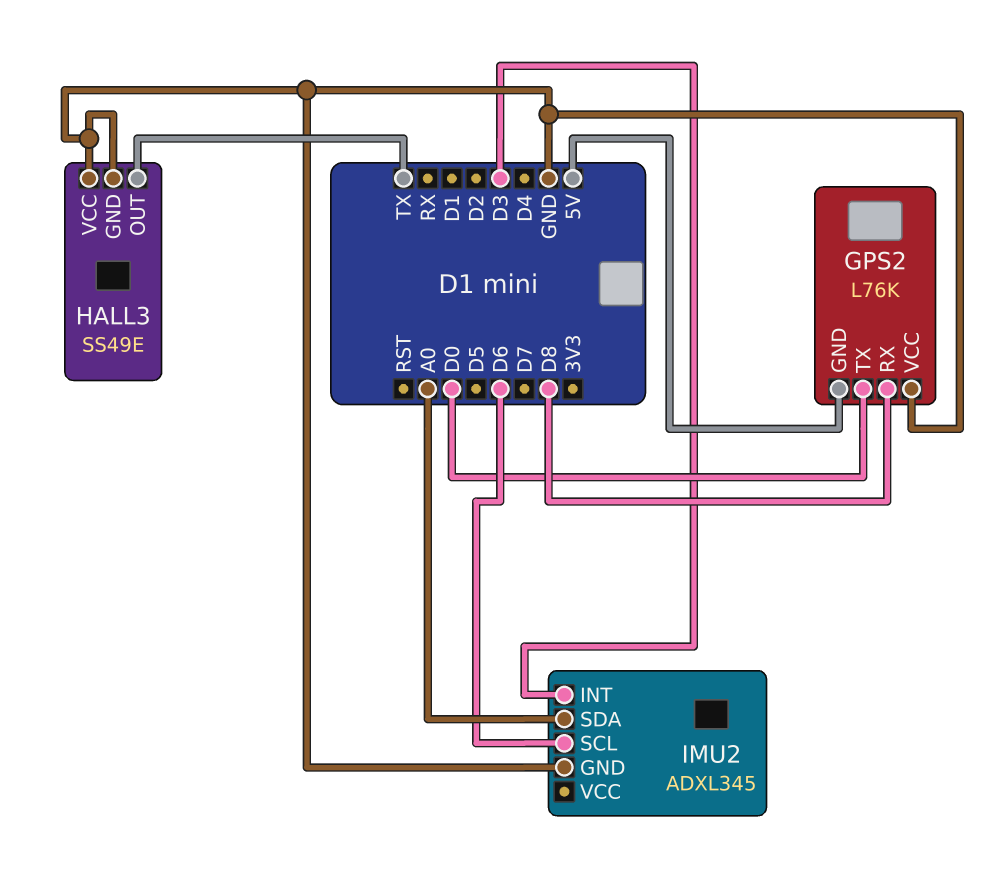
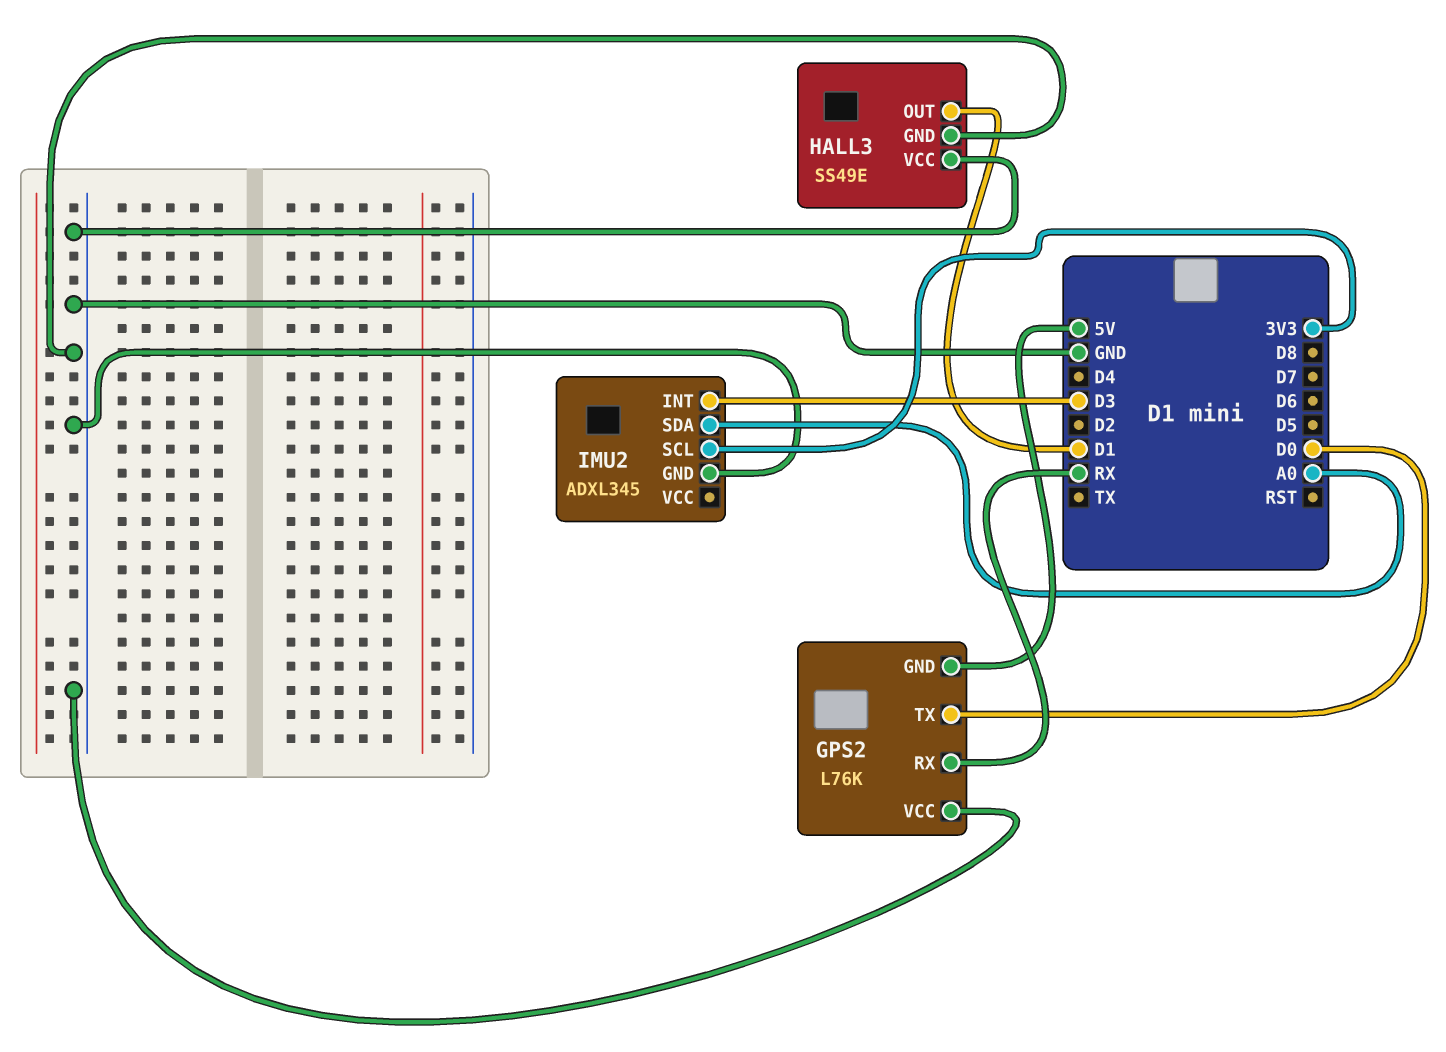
GPS2 pin RX: D8 -> RX
HALL3 pin OUT: TX -> D1
IMU2 pin SCL: D6 -> 3V3

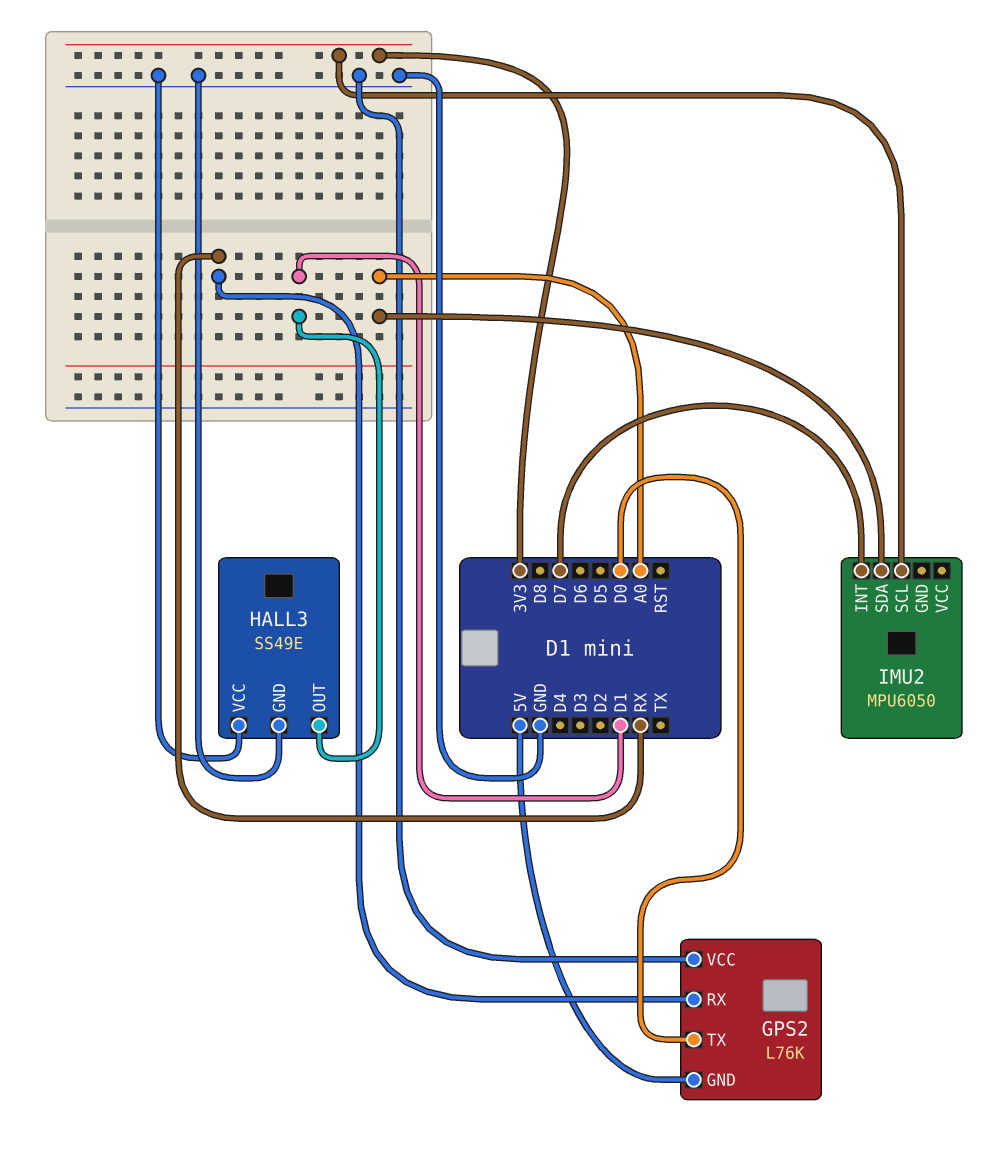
IMU2: ADXL345 -> MPU6050
IMU2 pin GND: GND -> none
IMU2 pin INT: D3 -> D7

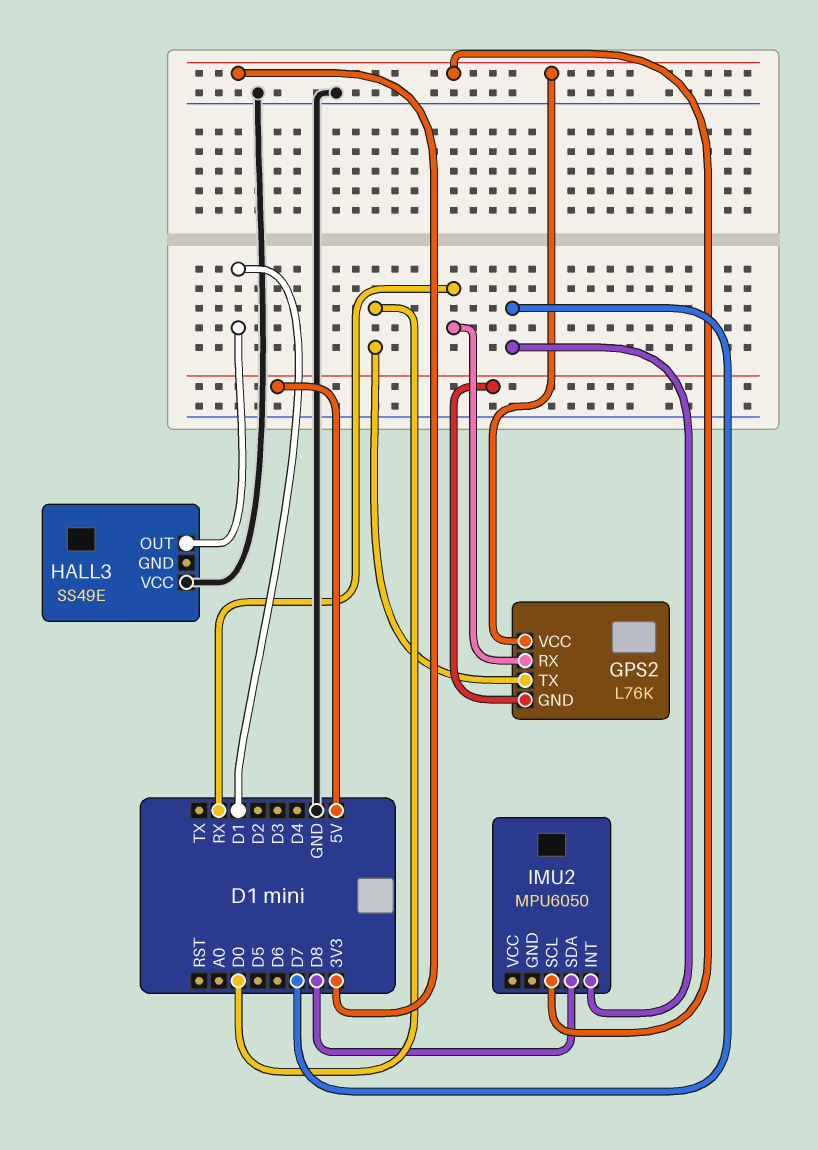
GPS2 pin VCC: GND -> 3V3
HALL3 pin GND: GND -> none
IMU2 pin SDA: A0 -> D8

